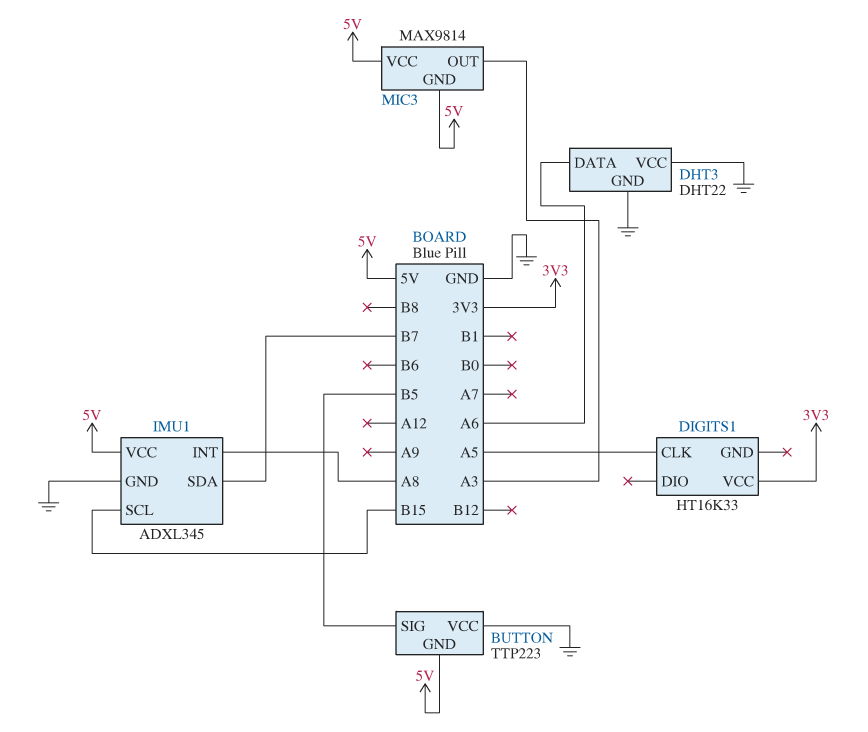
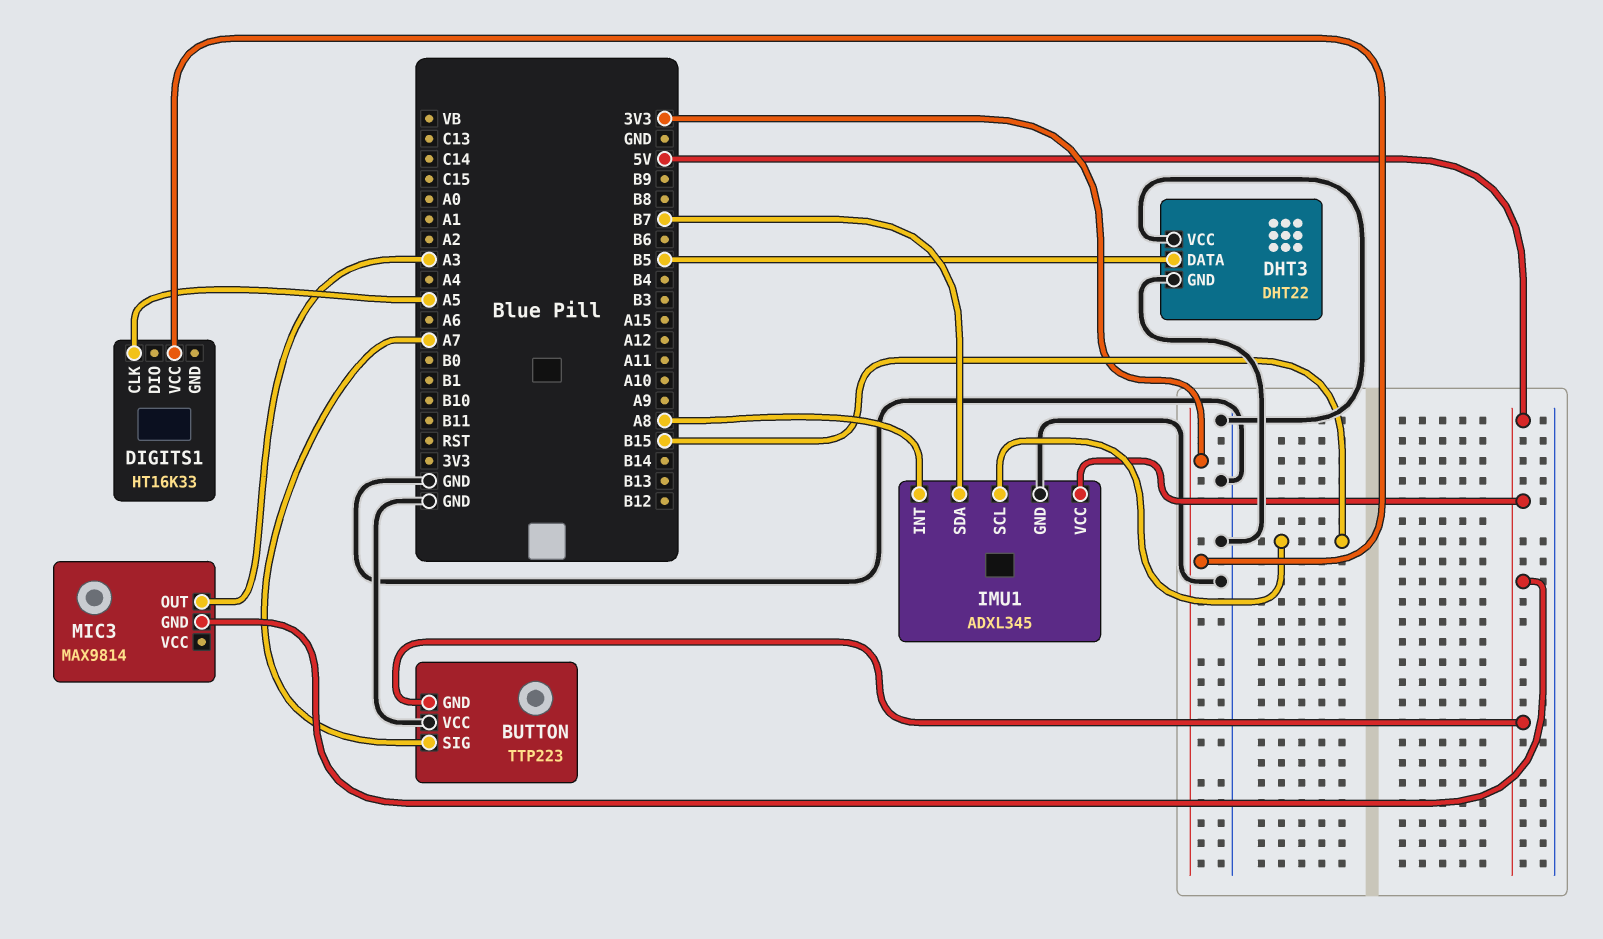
BUTTON pin SIG: B5 -> A7
DHT3 pin DATA: A6 -> B5
MIC3 pin VCC: 5V -> none

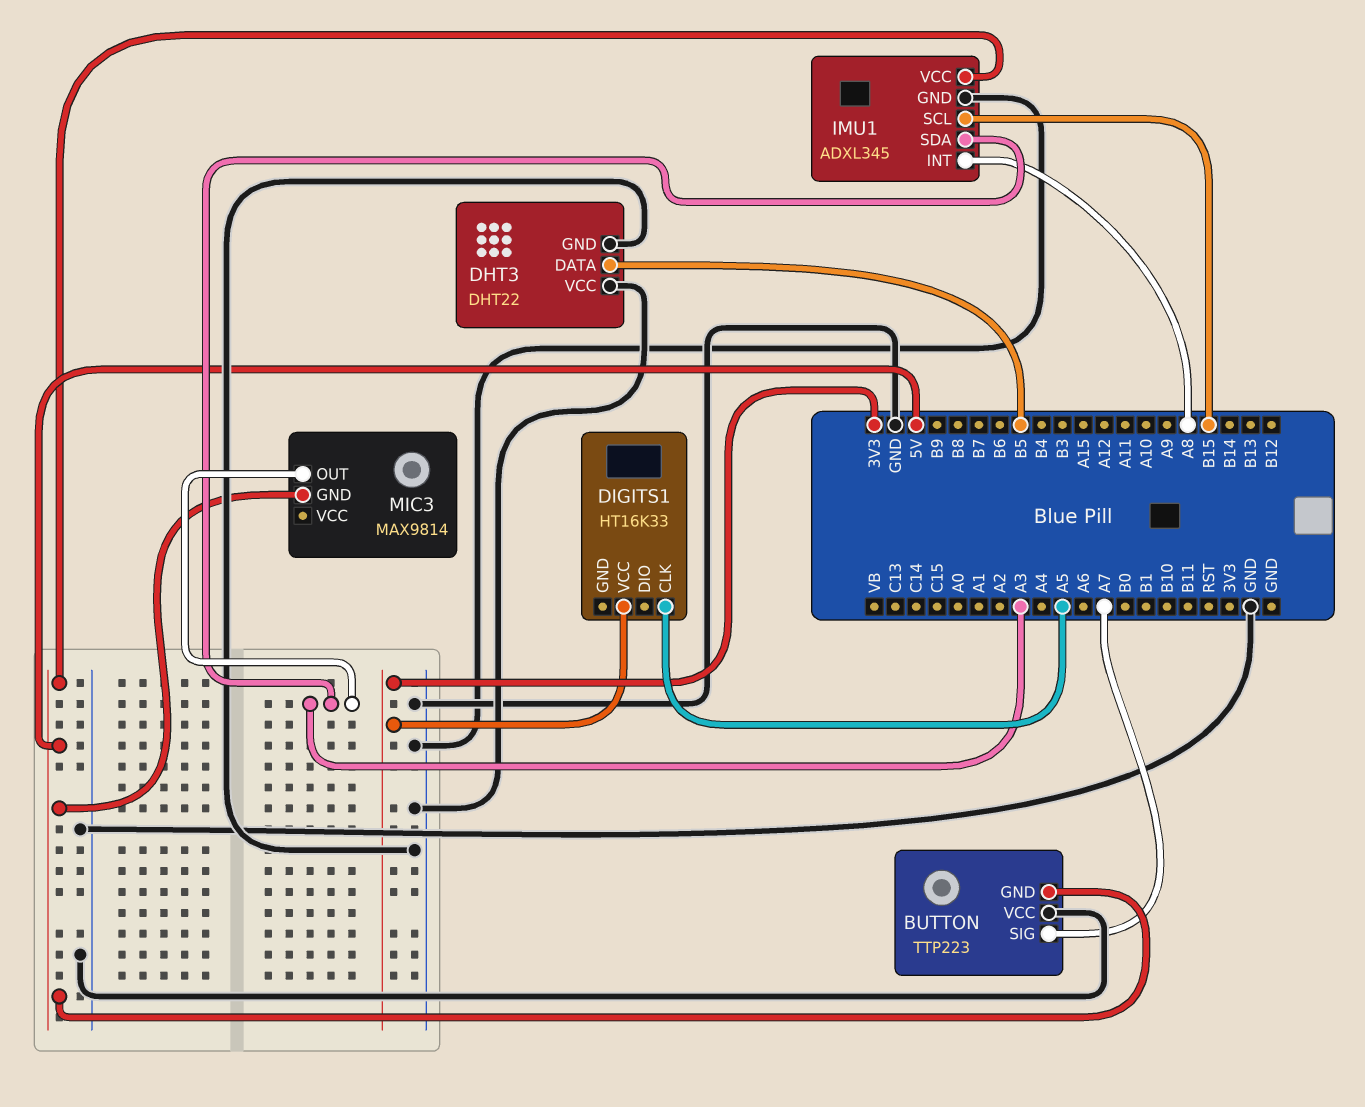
IMU1 pin SDA: B7 -> A3

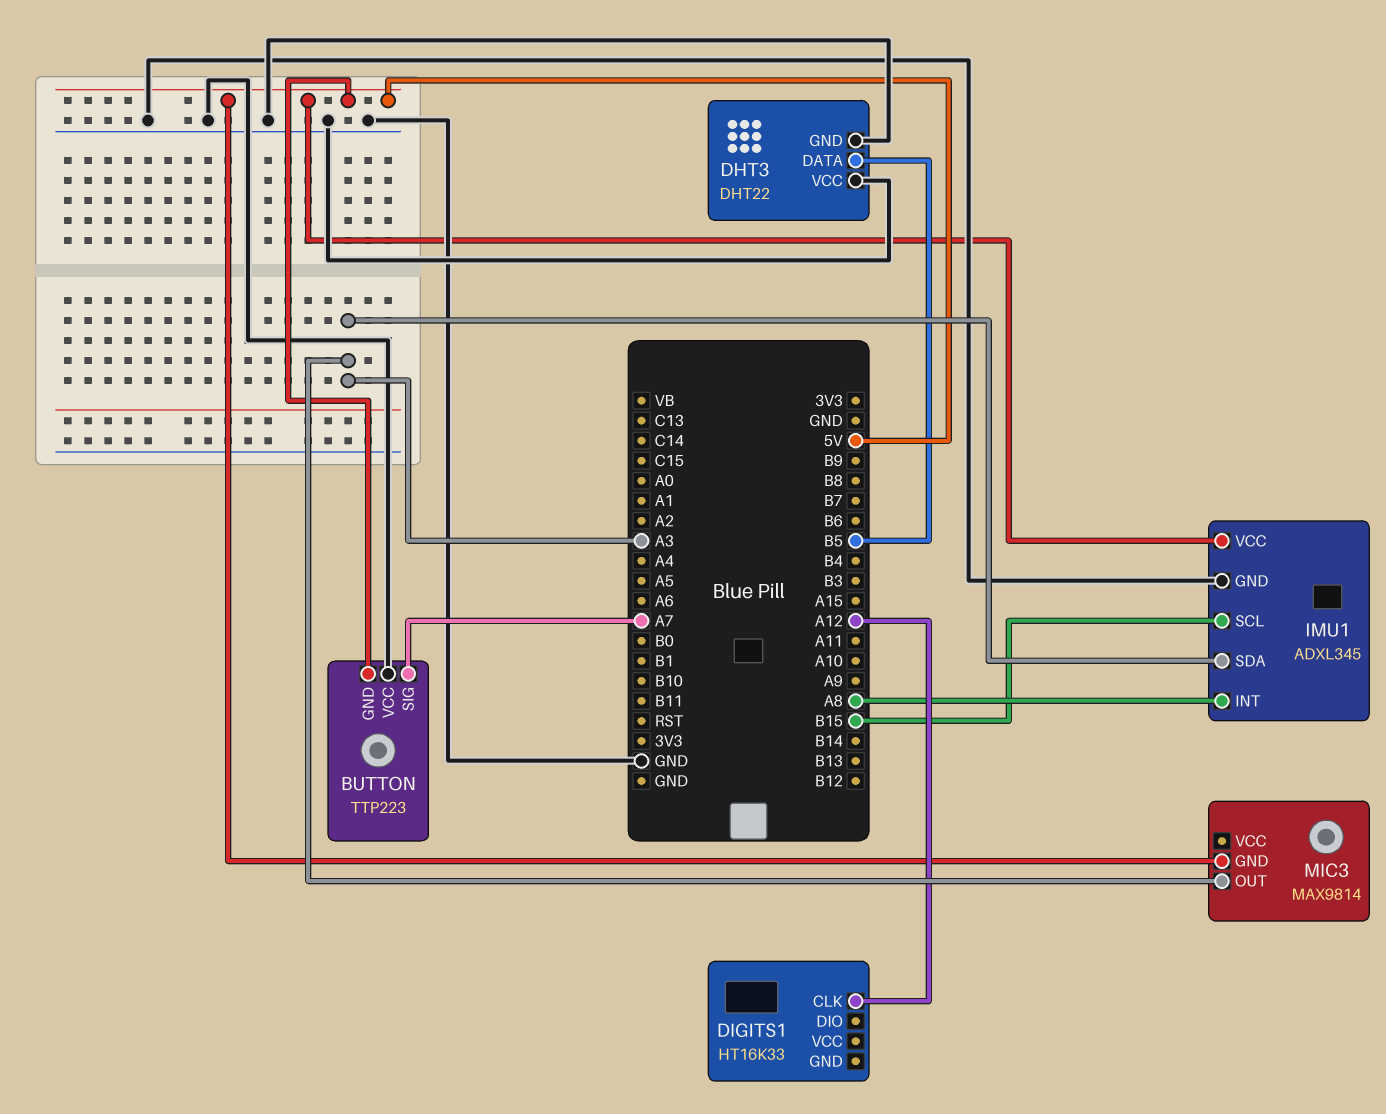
DIGITS1 pin CLK: A5 -> A12
DIGITS1 pin VCC: 3V3 -> none

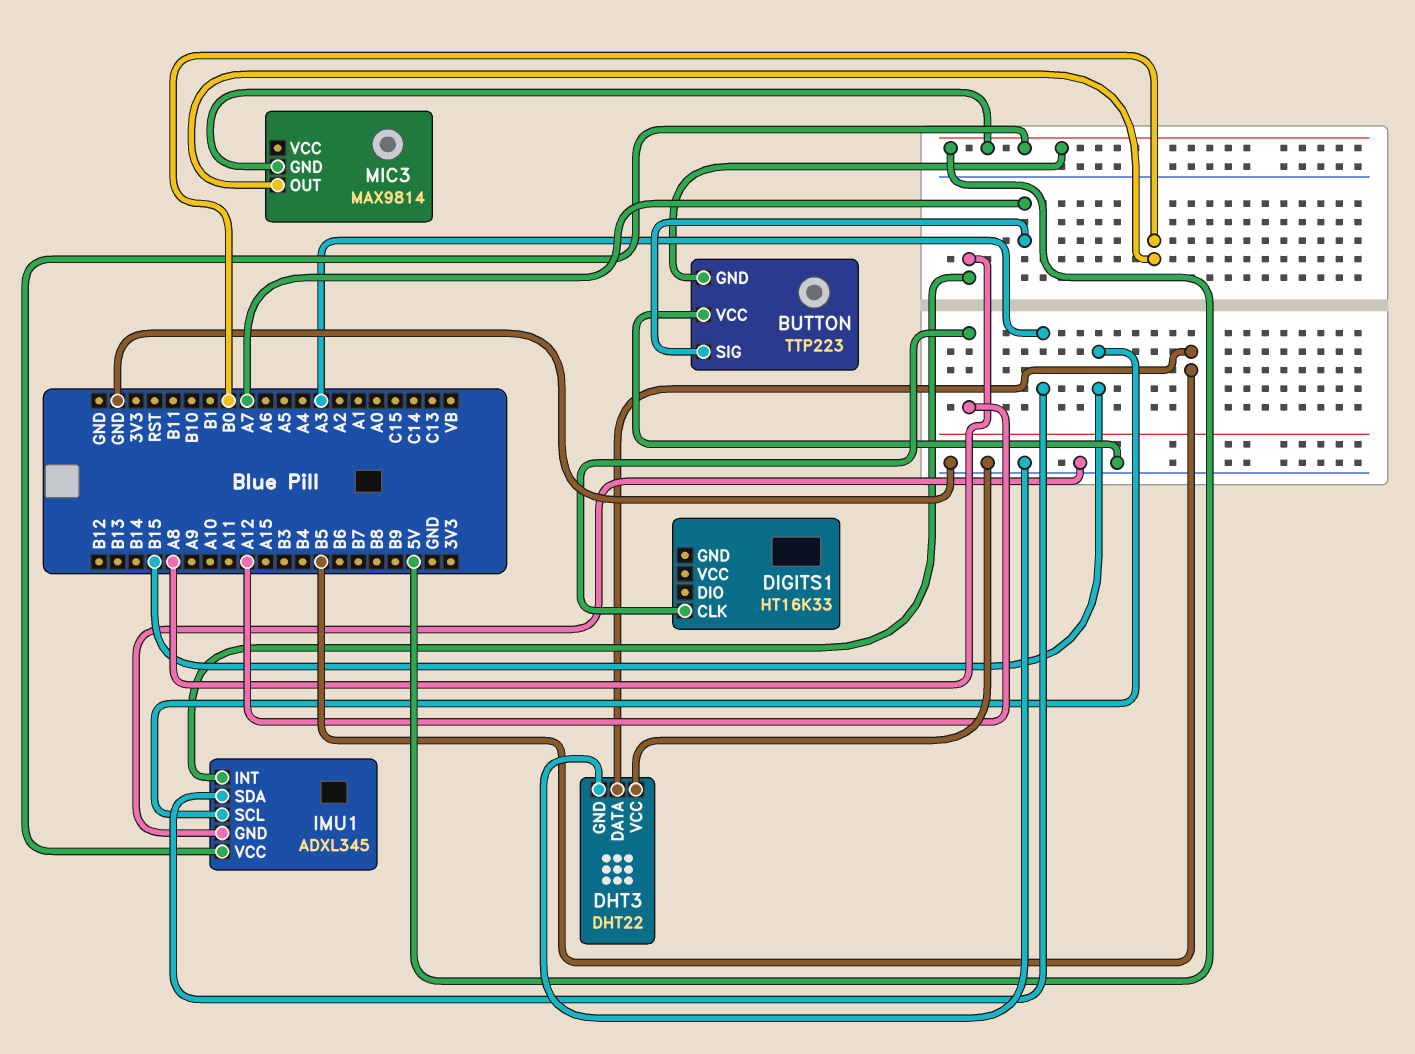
MIC3 pin OUT: A3 -> B0

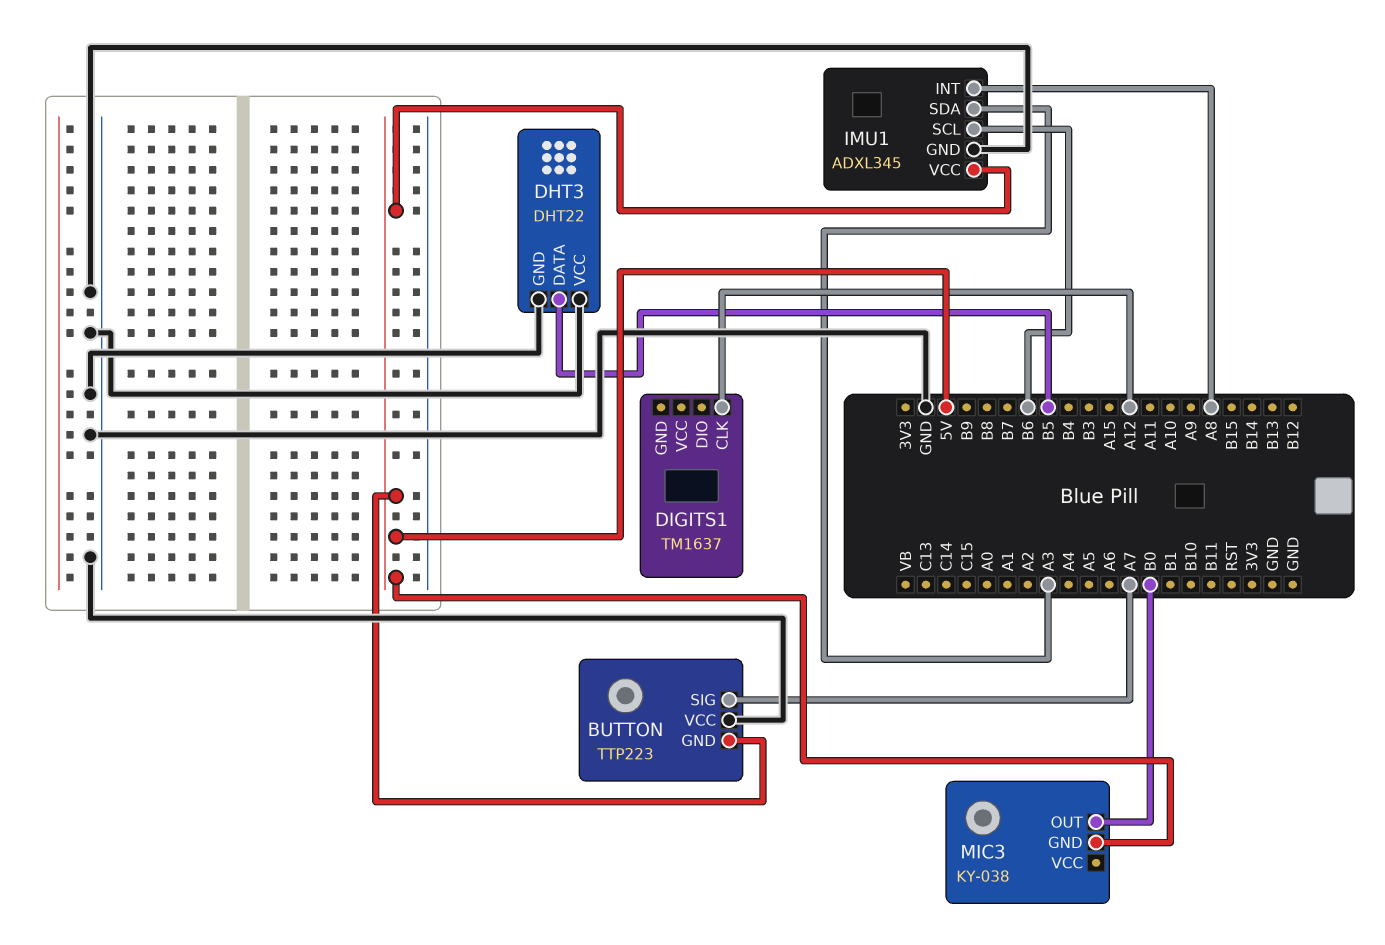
DIGITS1: HT16K33 -> TM1637
IMU1 pin SCL: B15 -> B6
MIC3: MAX9814 -> KY-038

